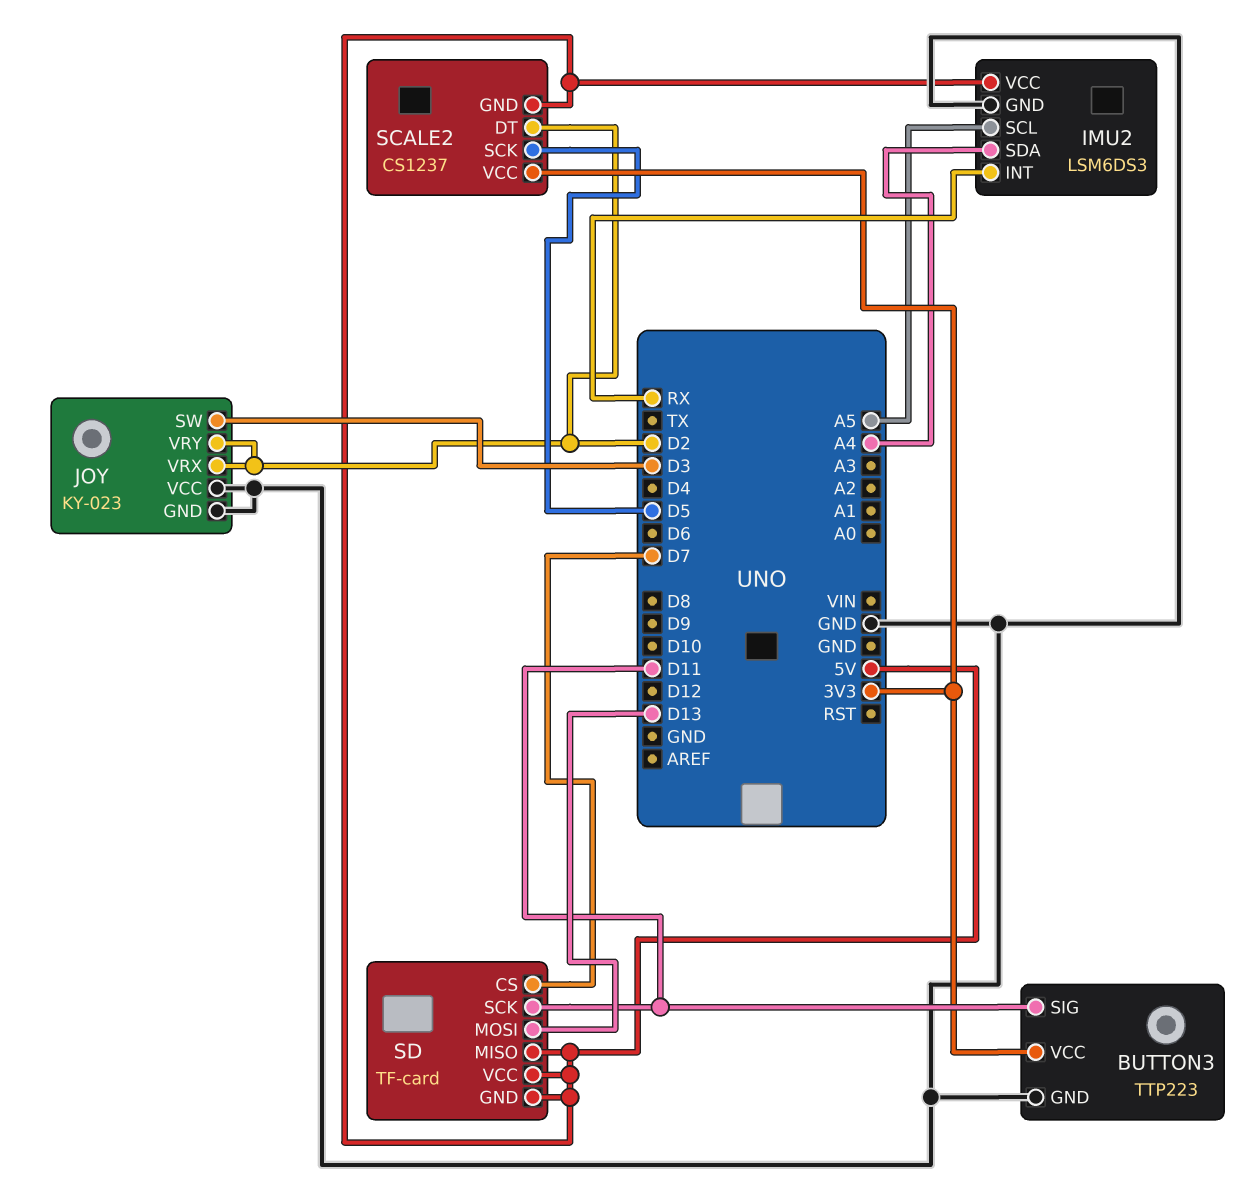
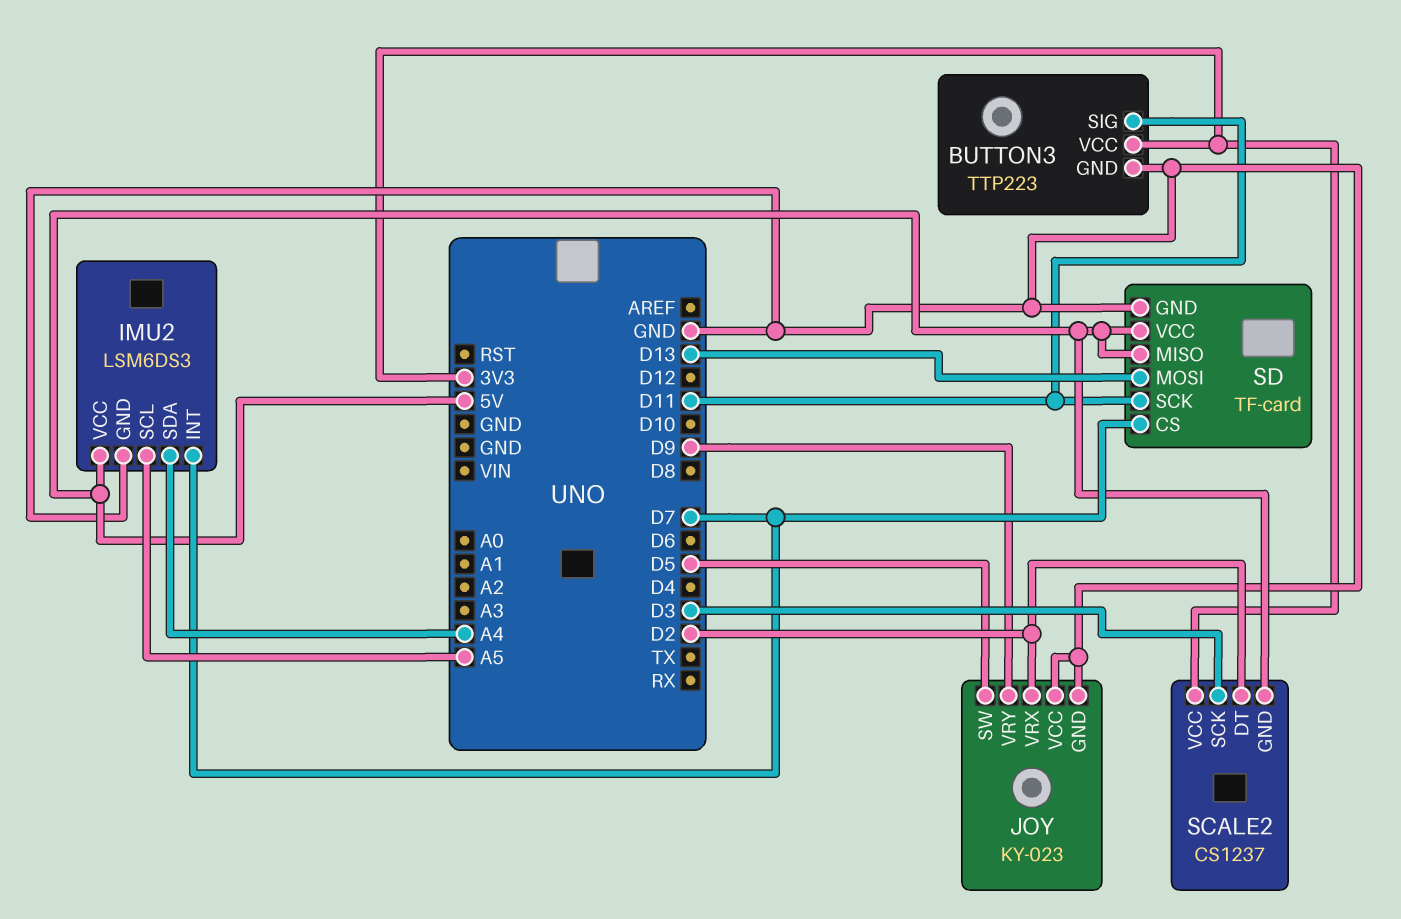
IMU2 pin INT: RX -> D7
JOY pin SW: D3 -> D5
JOY pin VRY: D2 -> D9
SCALE2 pin SCK: D5 -> D3
SD pin GND: 5V -> GND

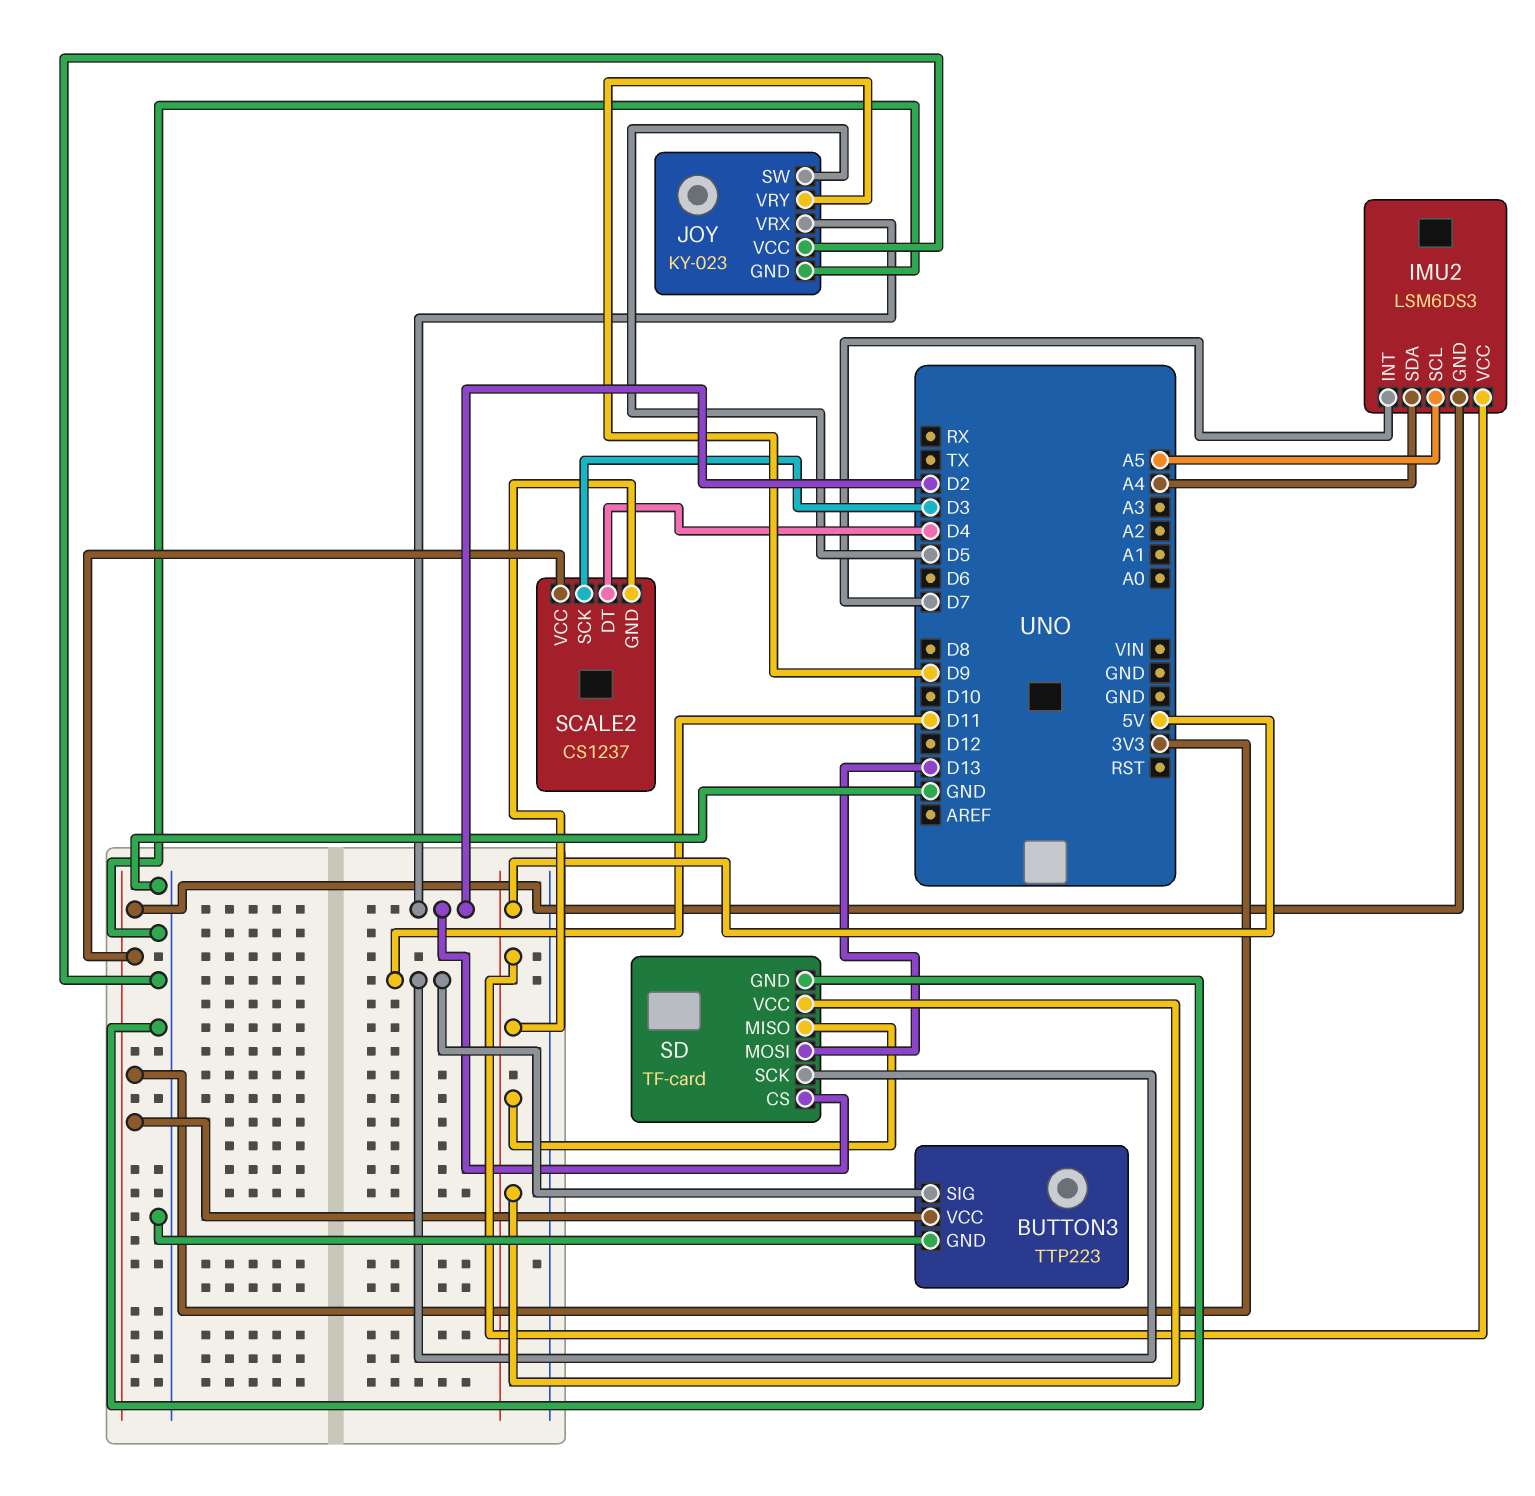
IMU2 pin GND: GND -> 3V3
SCALE2 pin DT: D2 -> D4
SD pin CS: D7 -> D2

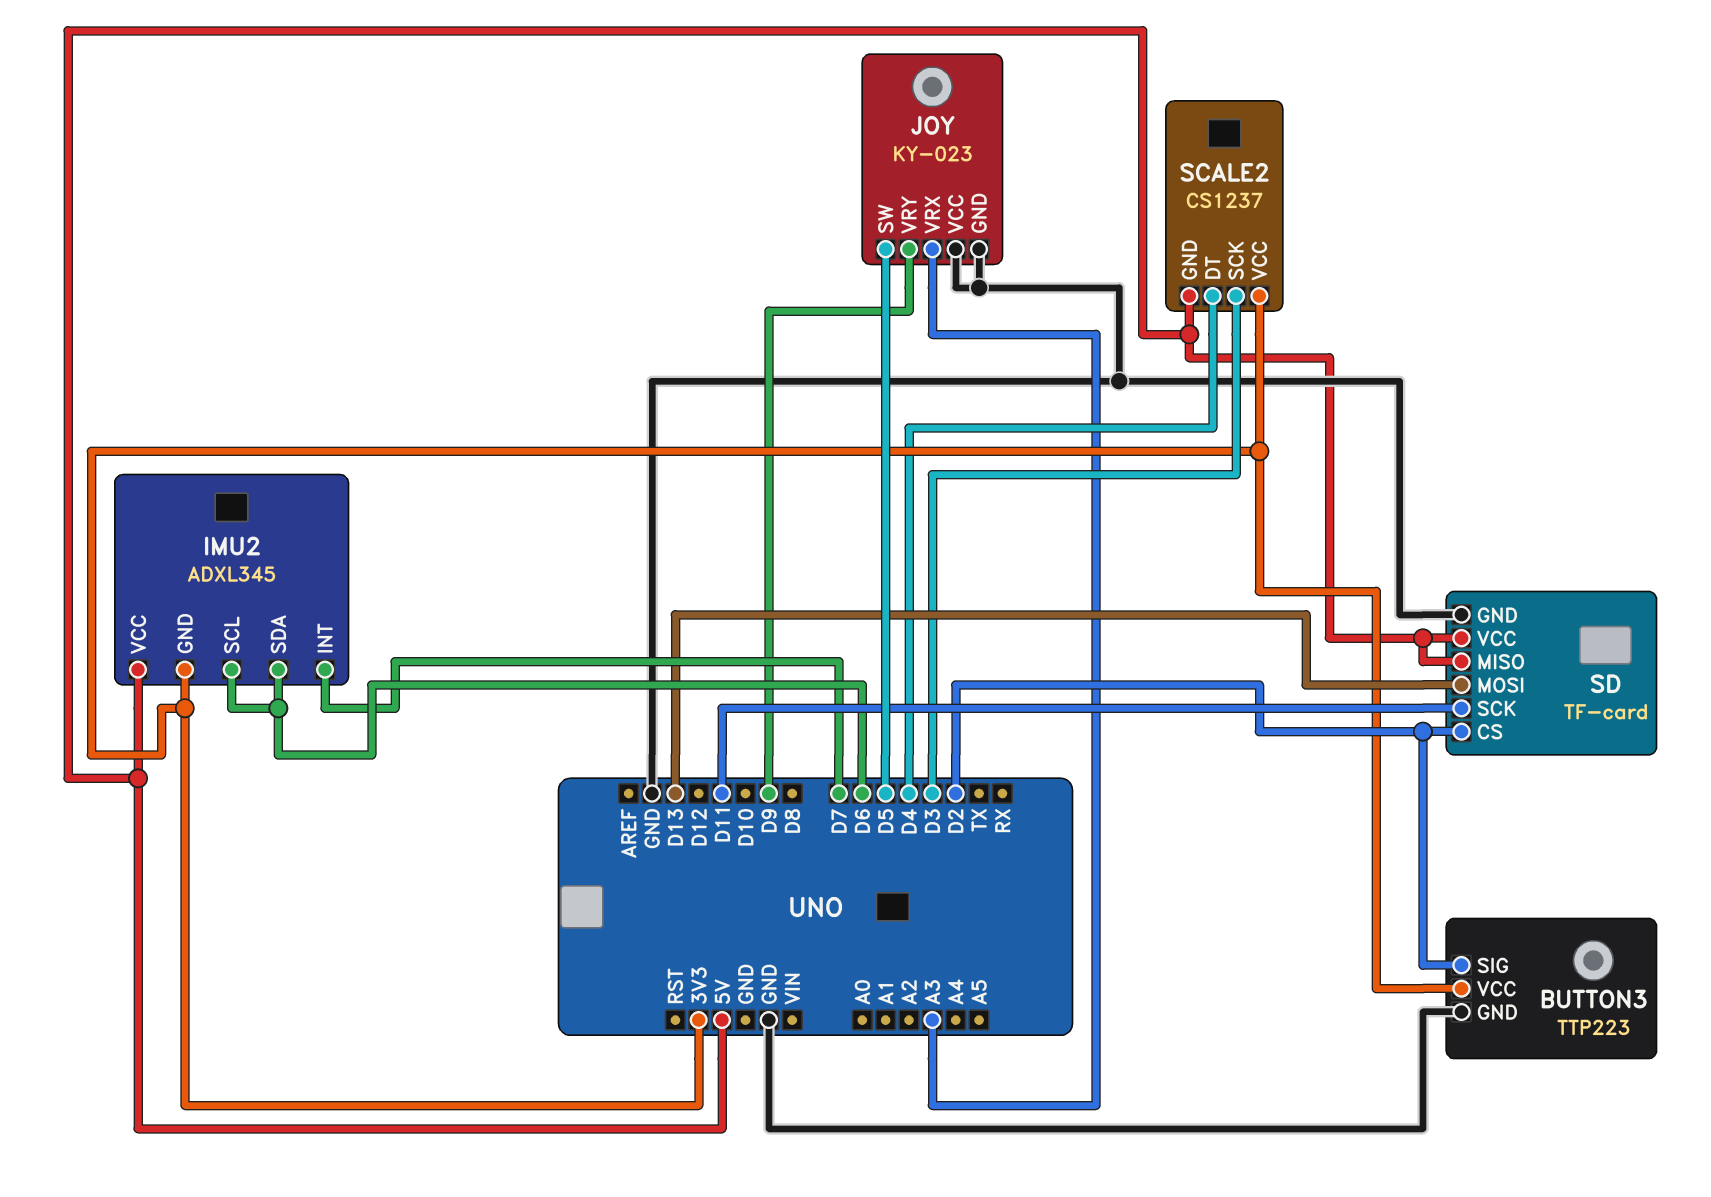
BUTTON3 pin SIG: D11 -> D2
IMU2: LSM6DS3 -> ADXL345
IMU2 pin SCL: A5 -> D6
IMU2 pin SDA: A4 -> D6
JOY pin VRX: D2 -> A3

